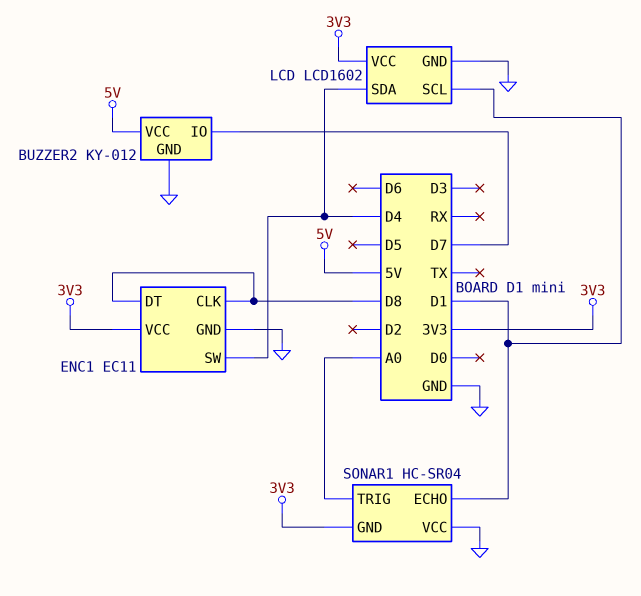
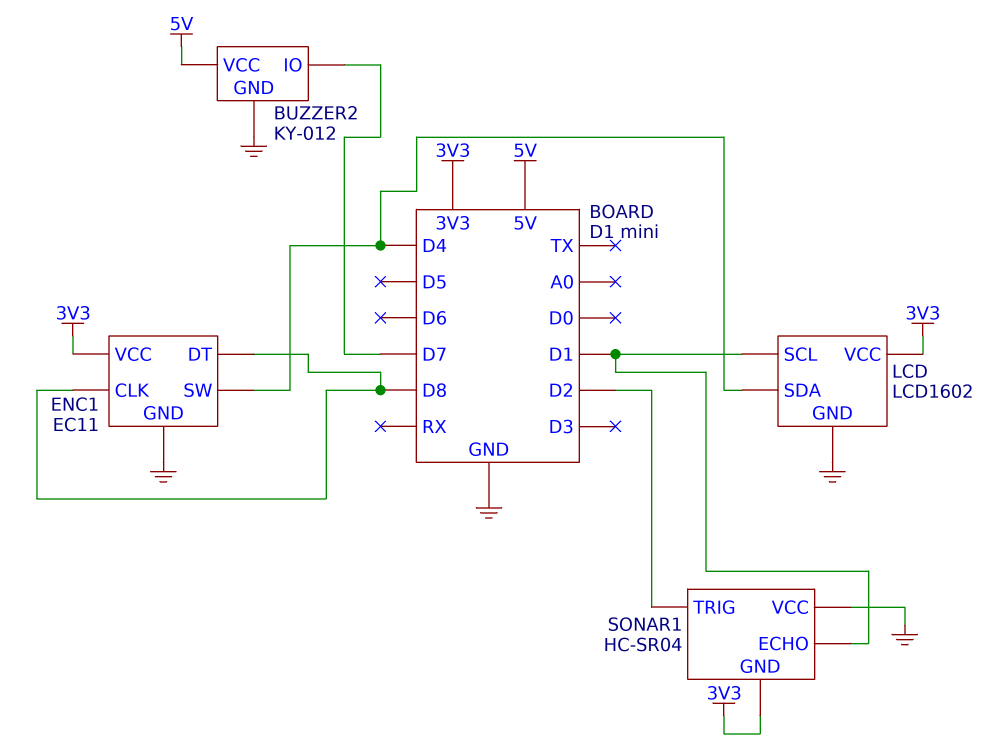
SONAR1 pin TRIG: A0 -> D2

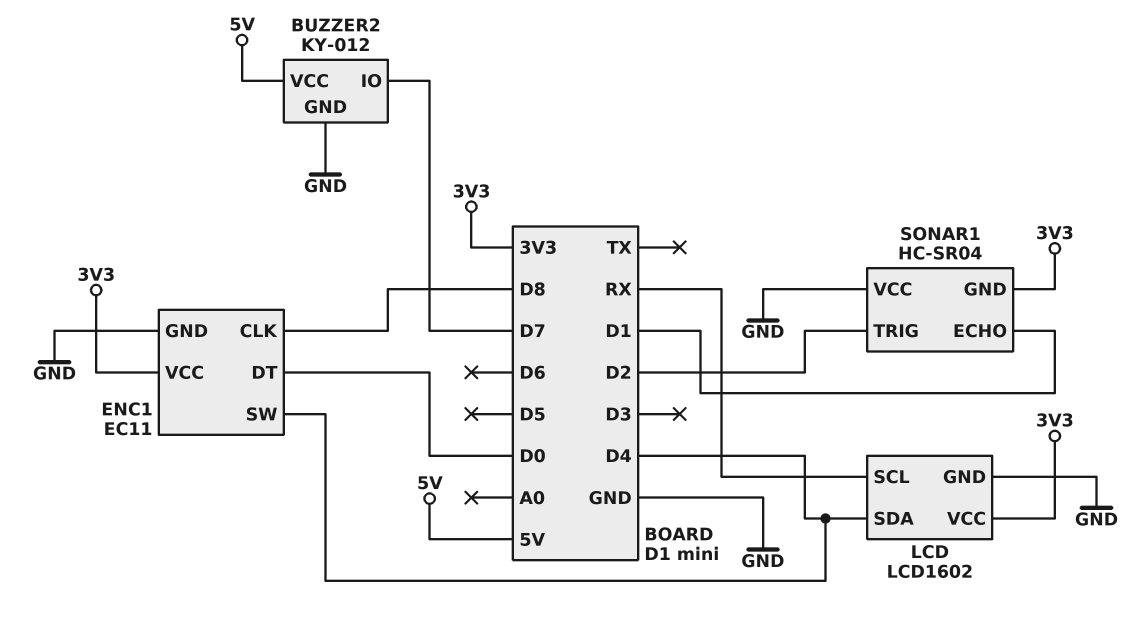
ENC1 pin DT: D8 -> D0
LCD pin SCL: D1 -> RX

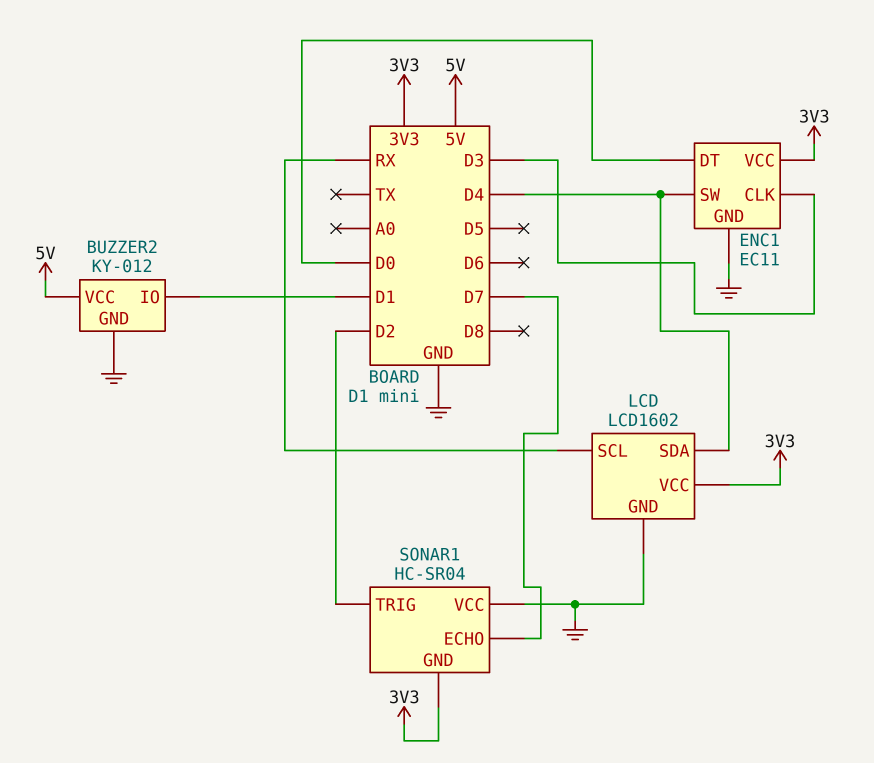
BUZZER2 pin IO: D7 -> D1
ENC1 pin CLK: D8 -> D3
SONAR1 pin ECHO: D1 -> D7

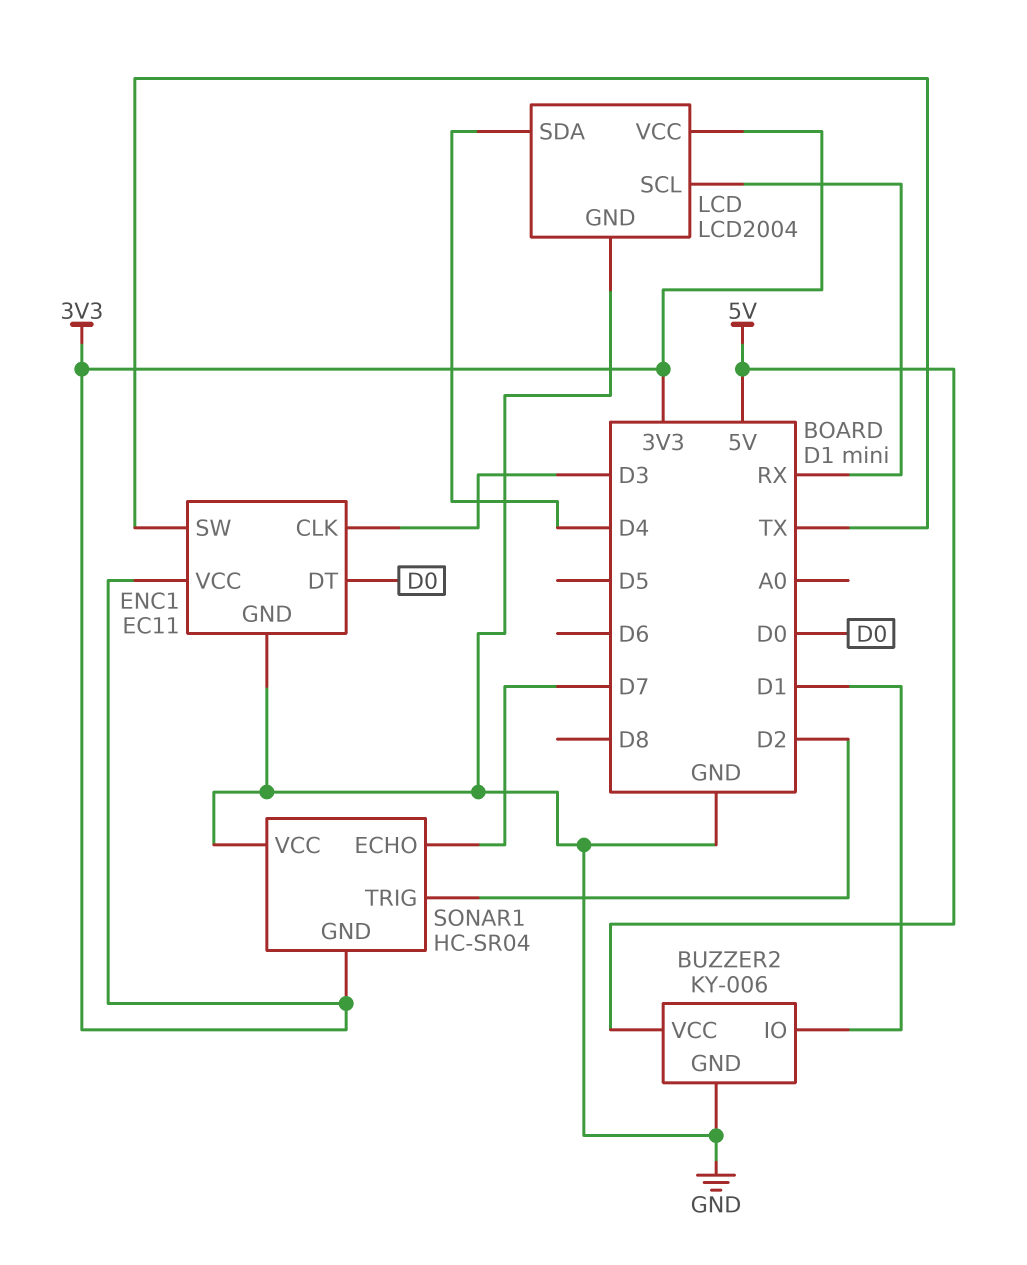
BUZZER2: KY-012 -> KY-006
ENC1 pin SW: D4 -> TX
LCD: LCD1602 -> LCD2004

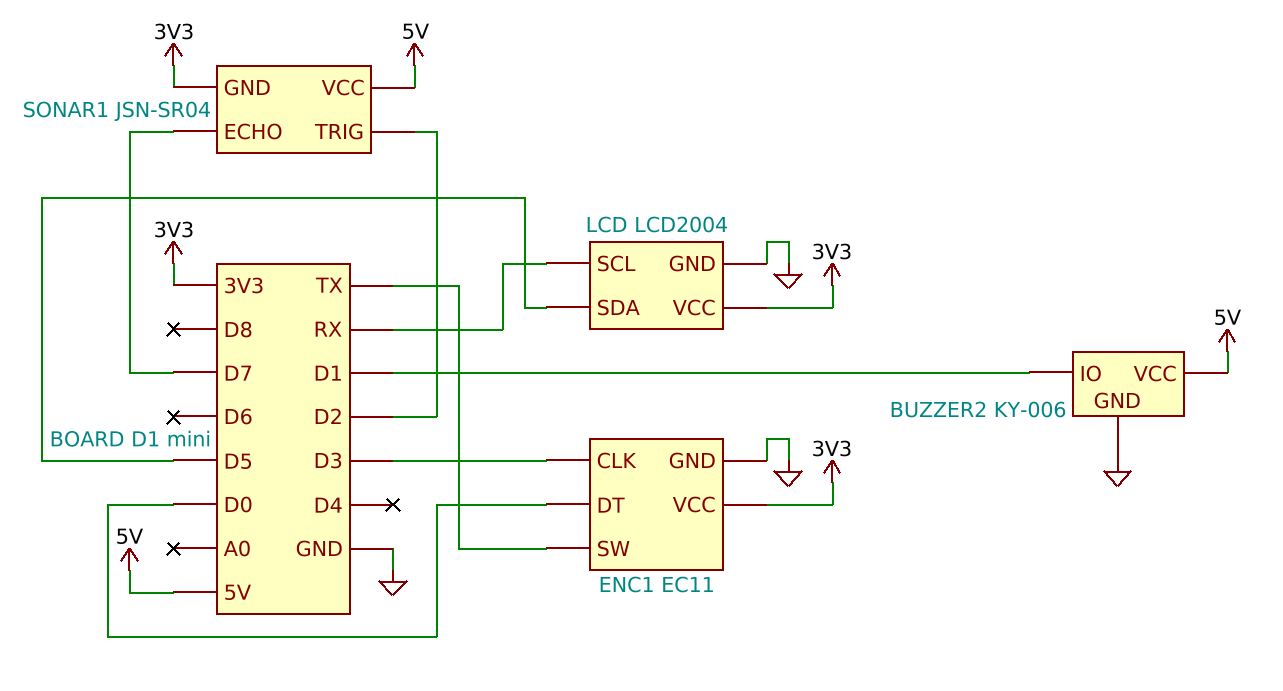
LCD pin SDA: D4 -> D5
SONAR1: HC-SR04 -> JSN-SR04
SONAR1 pin VCC: GND -> 5V

